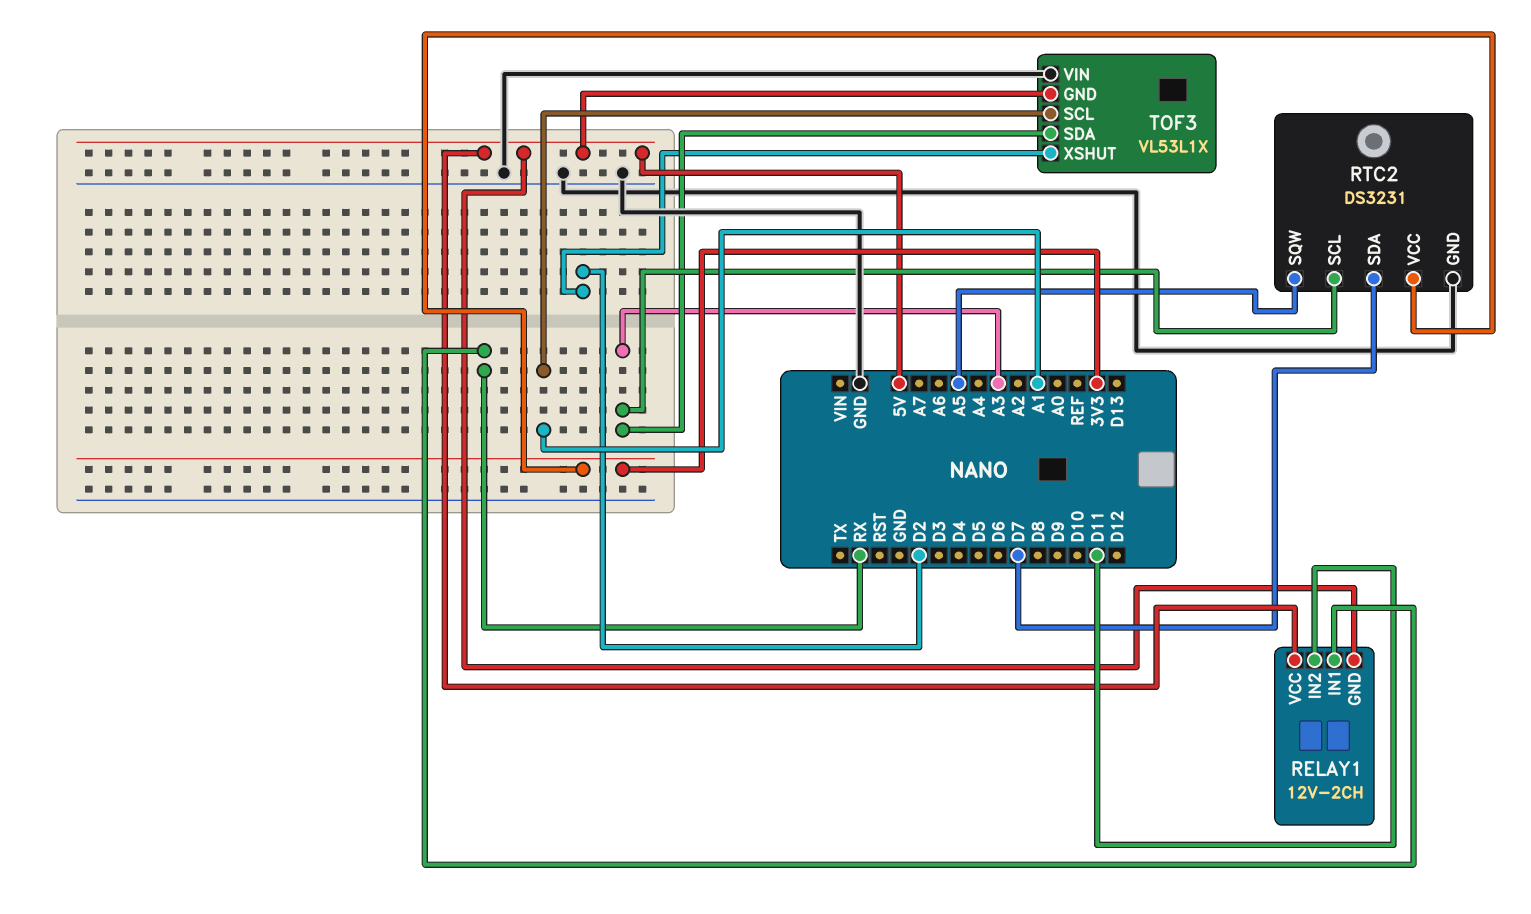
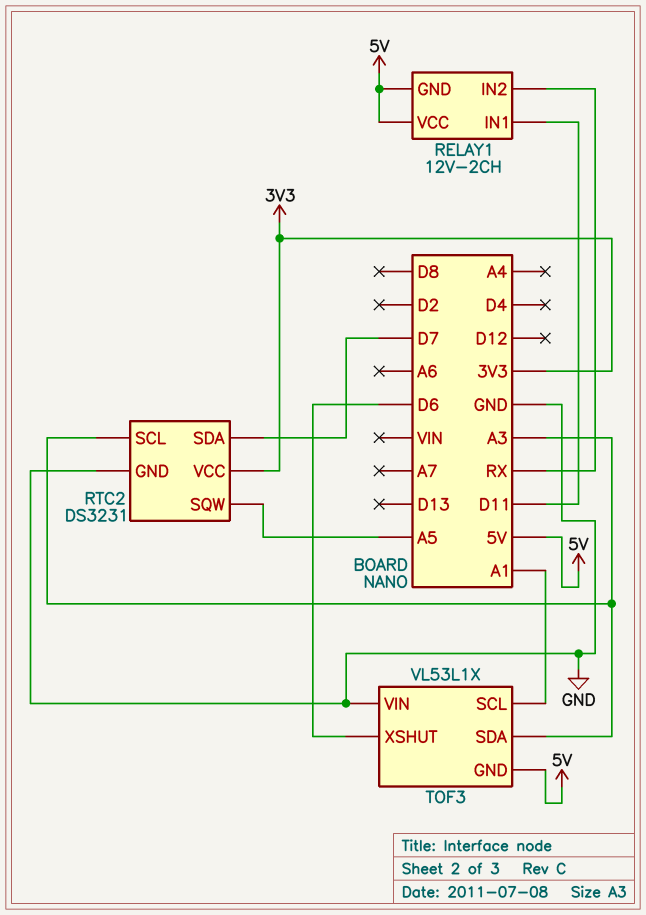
RELAY1 pin IN1: RX -> D11
RELAY1 pin IN2: D11 -> RX
TOF3 pin XSHUT: D2 -> D6

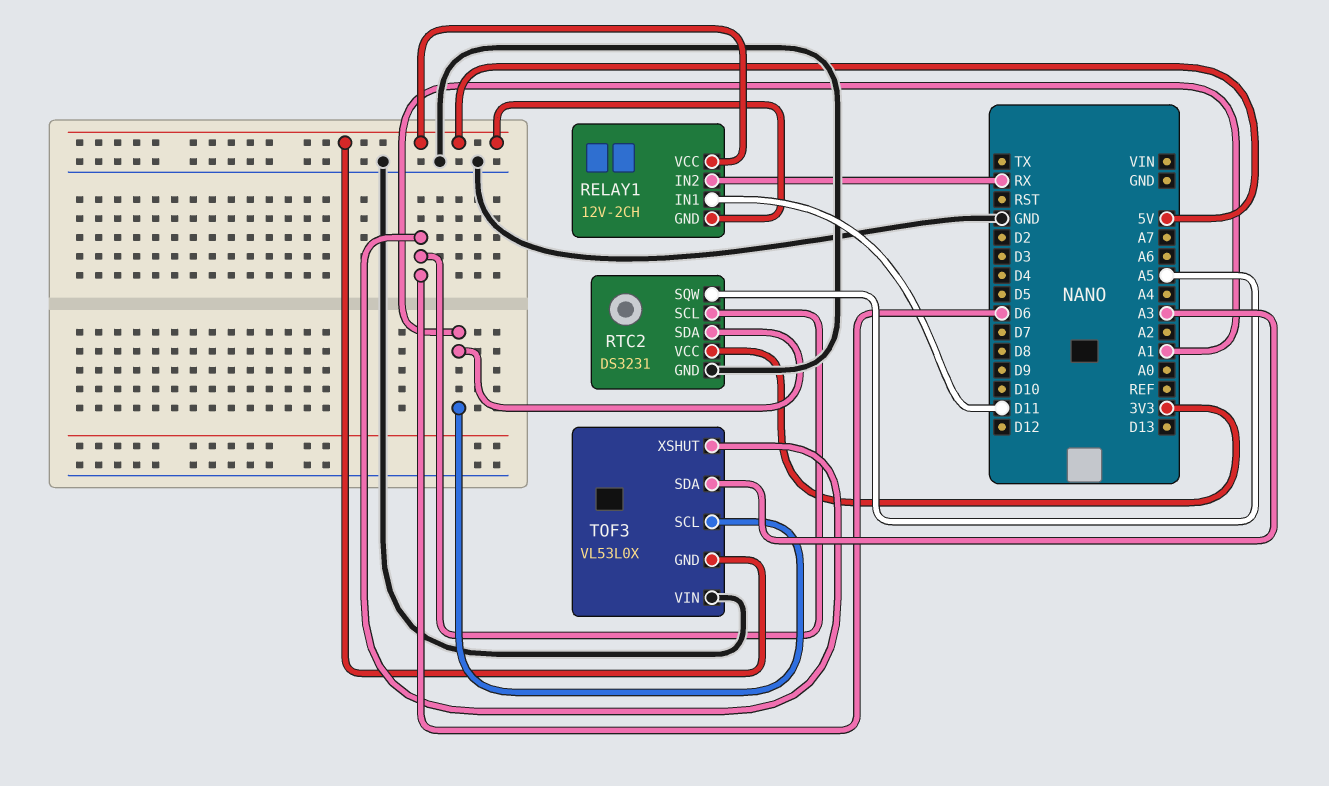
RTC2 pin SCL: A3 -> D6
RTC2 pin SDA: D7 -> A1
TOF3: VL53L1X -> VL53L0X

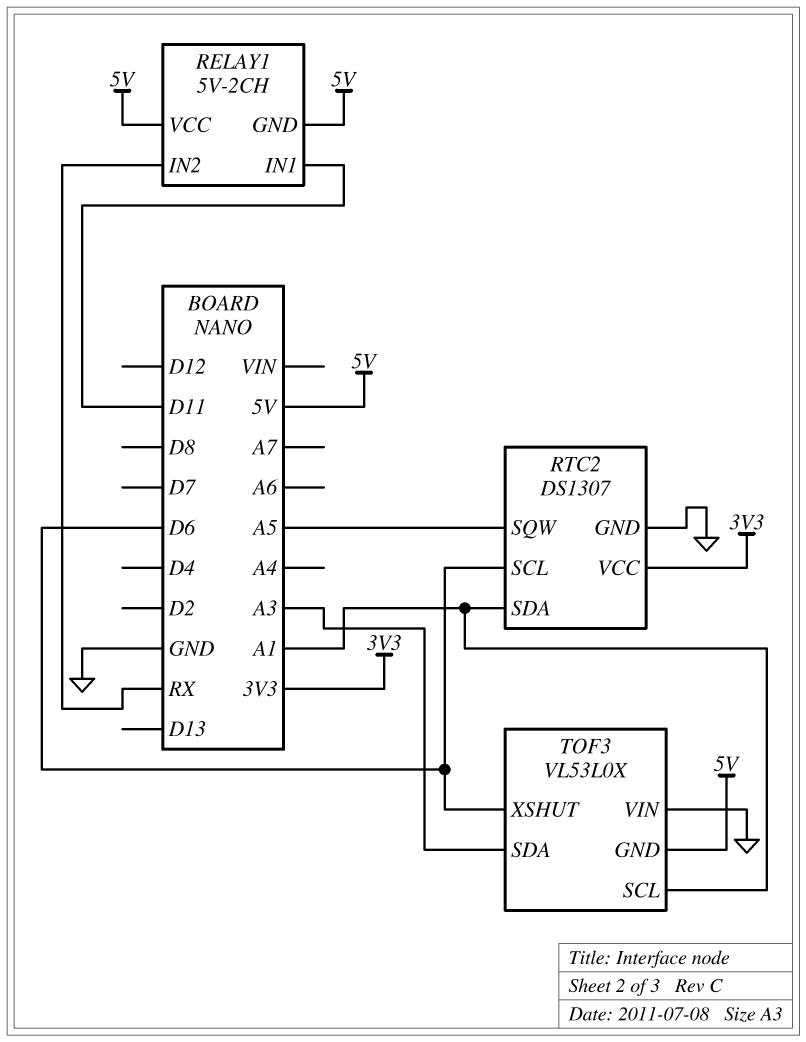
RELAY1: 12V-2CH -> 5V-2CH
RTC2: DS3231 -> DS1307

